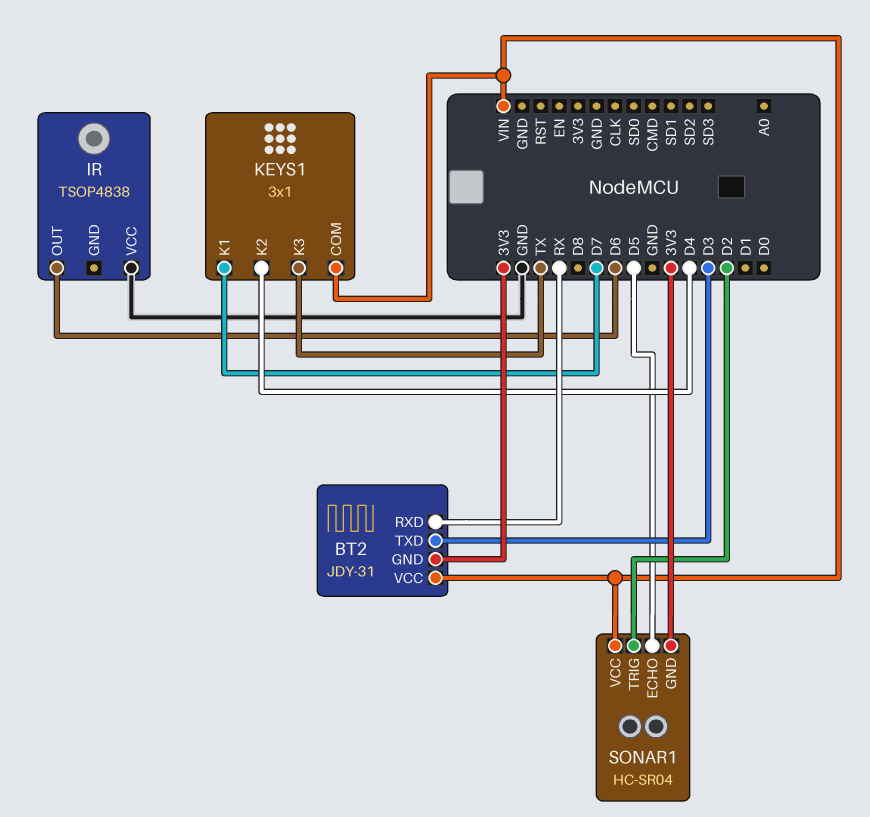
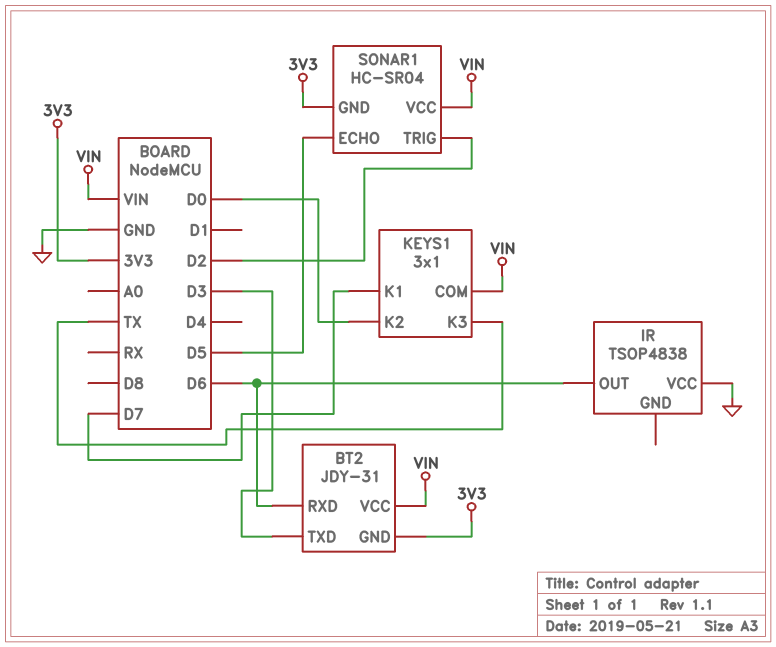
BT2 pin RXD: RX -> D6
KEYS1 pin K2: D4 -> D0

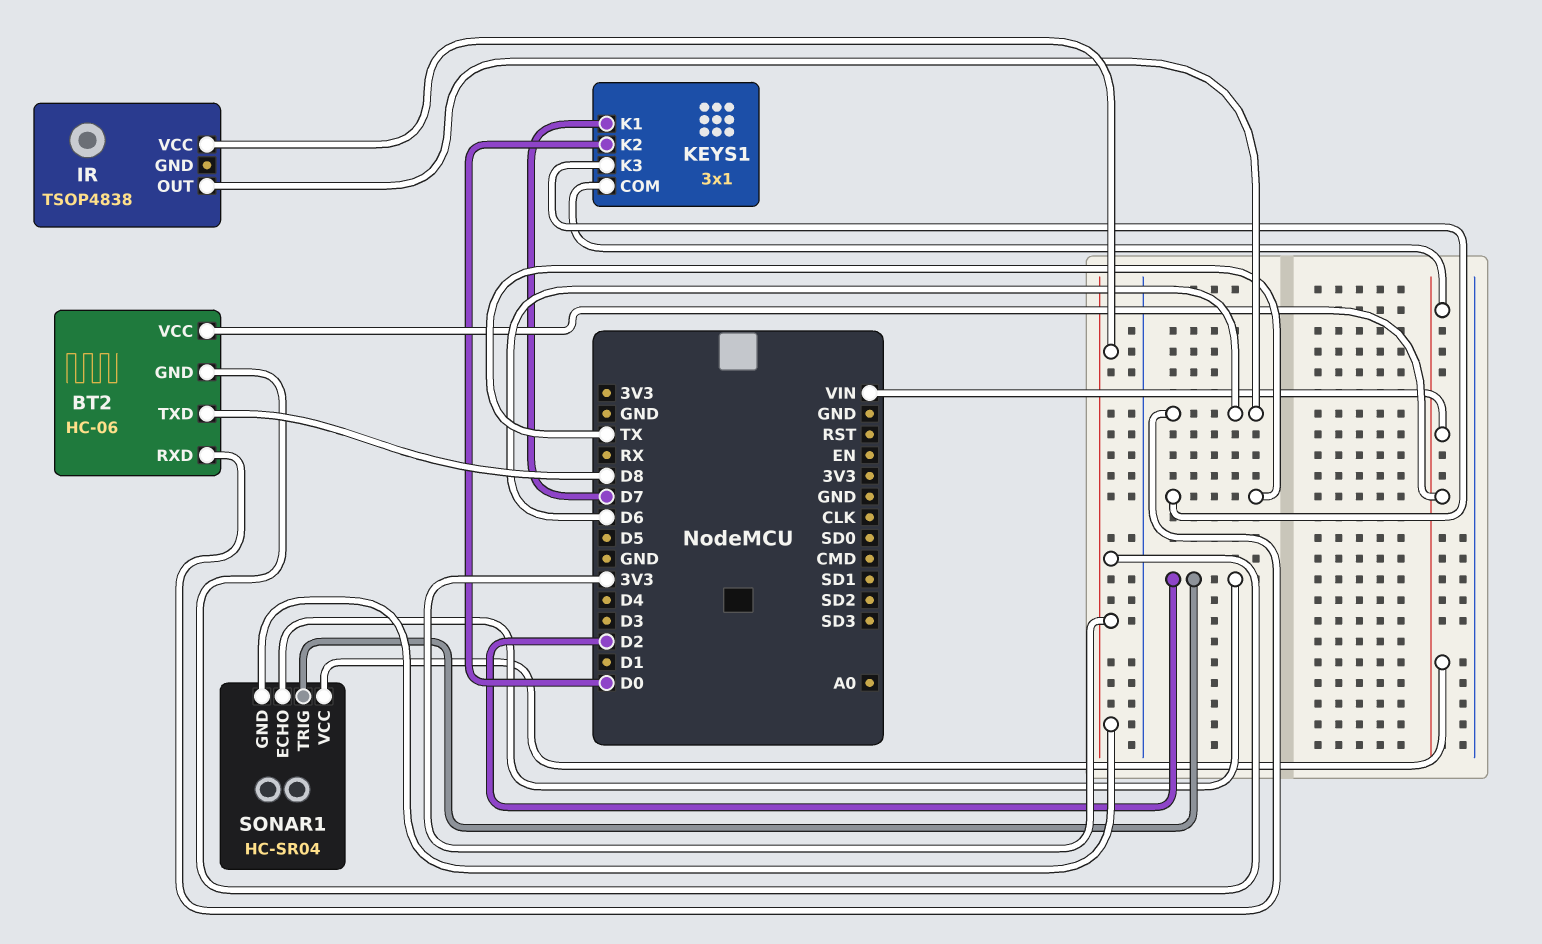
BT2: JDY-31 -> HC-06
BT2 pin TXD: D3 -> D8
IR pin VCC: GND -> 3V3
SONAR1 pin ECHO: D5 -> D2

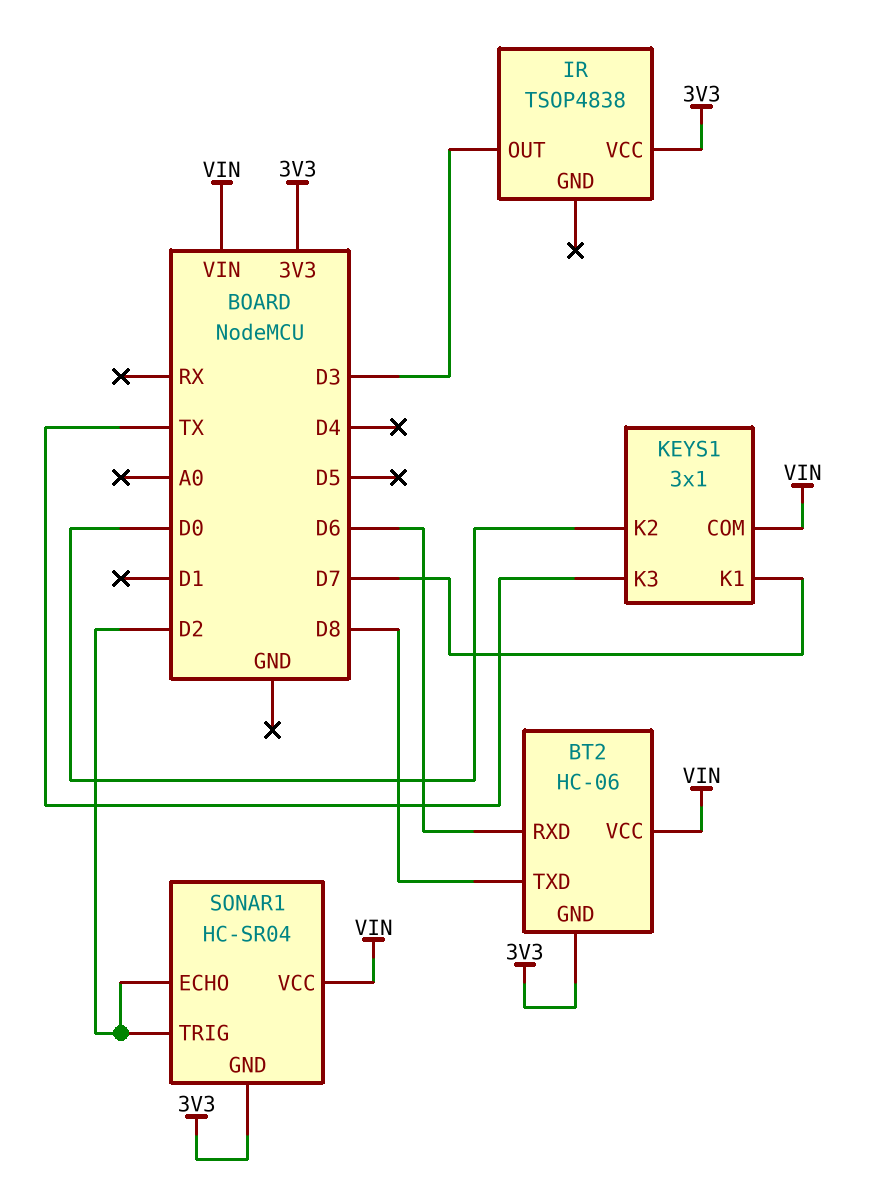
IR pin OUT: D6 -> D3

